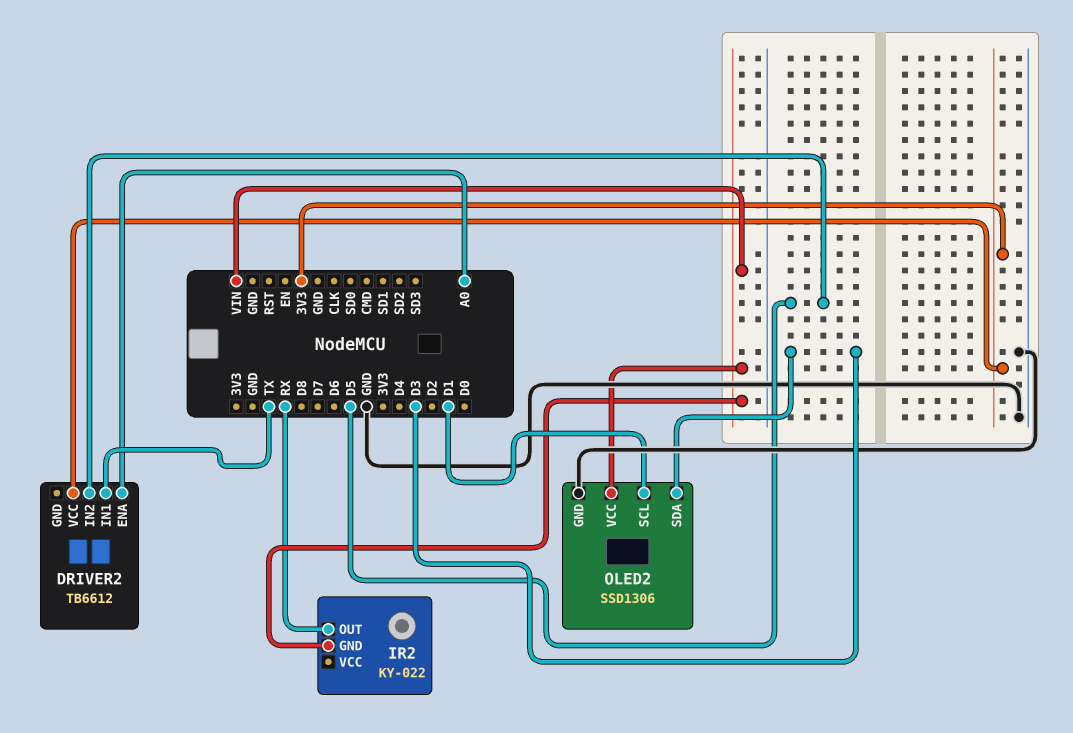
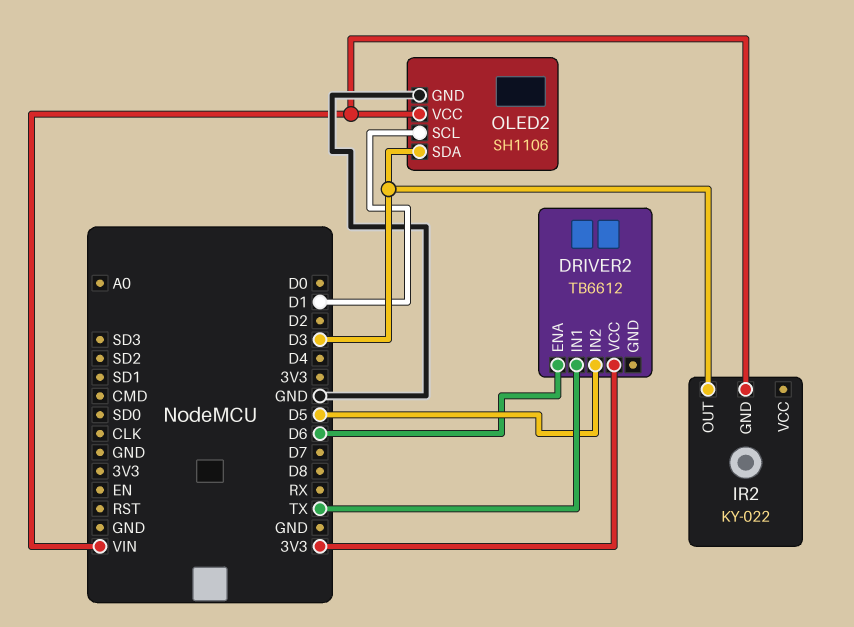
DRIVER2 pin ENA: A0 -> D6
IR2 pin OUT: RX -> D3
OLED2: SSD1306 -> SH1106

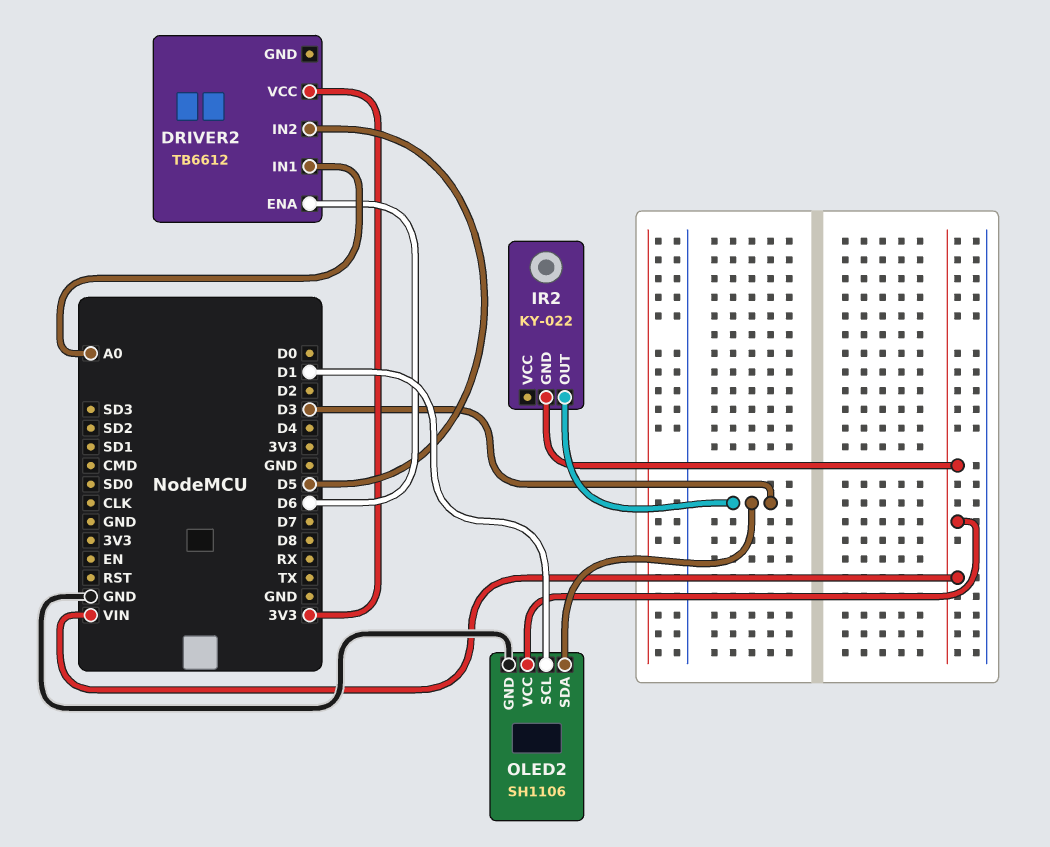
DRIVER2 pin IN1: TX -> A0

